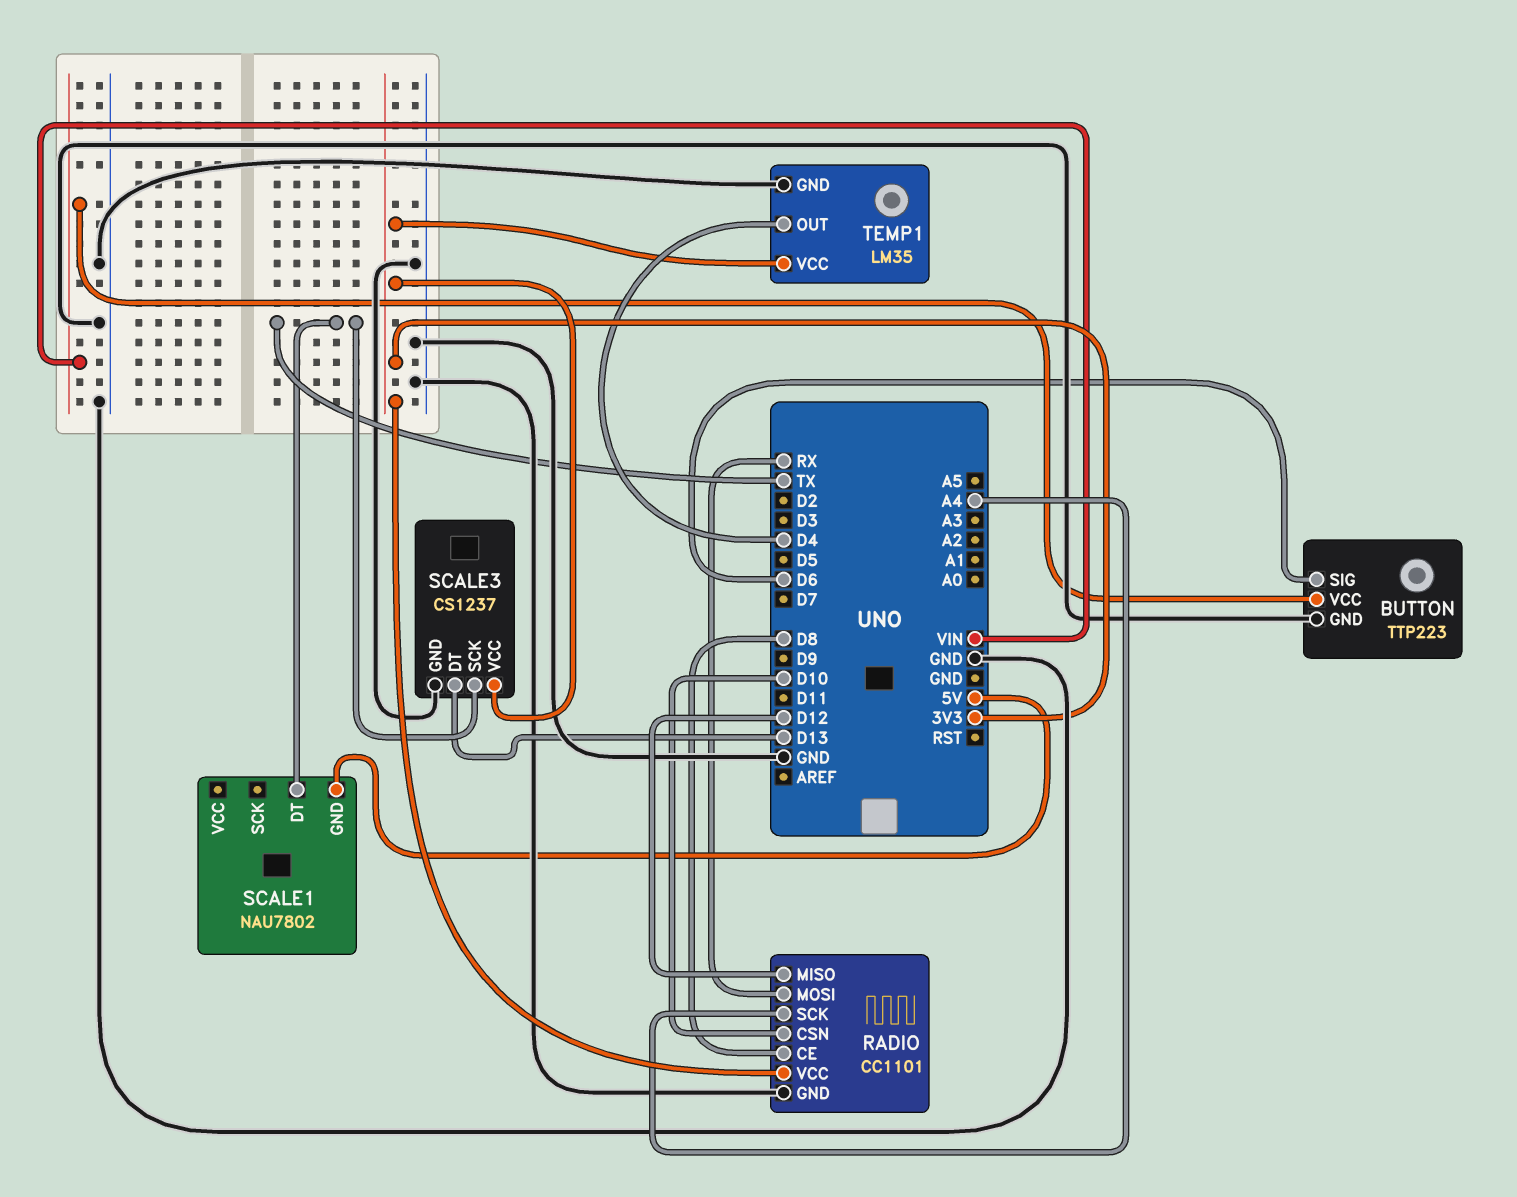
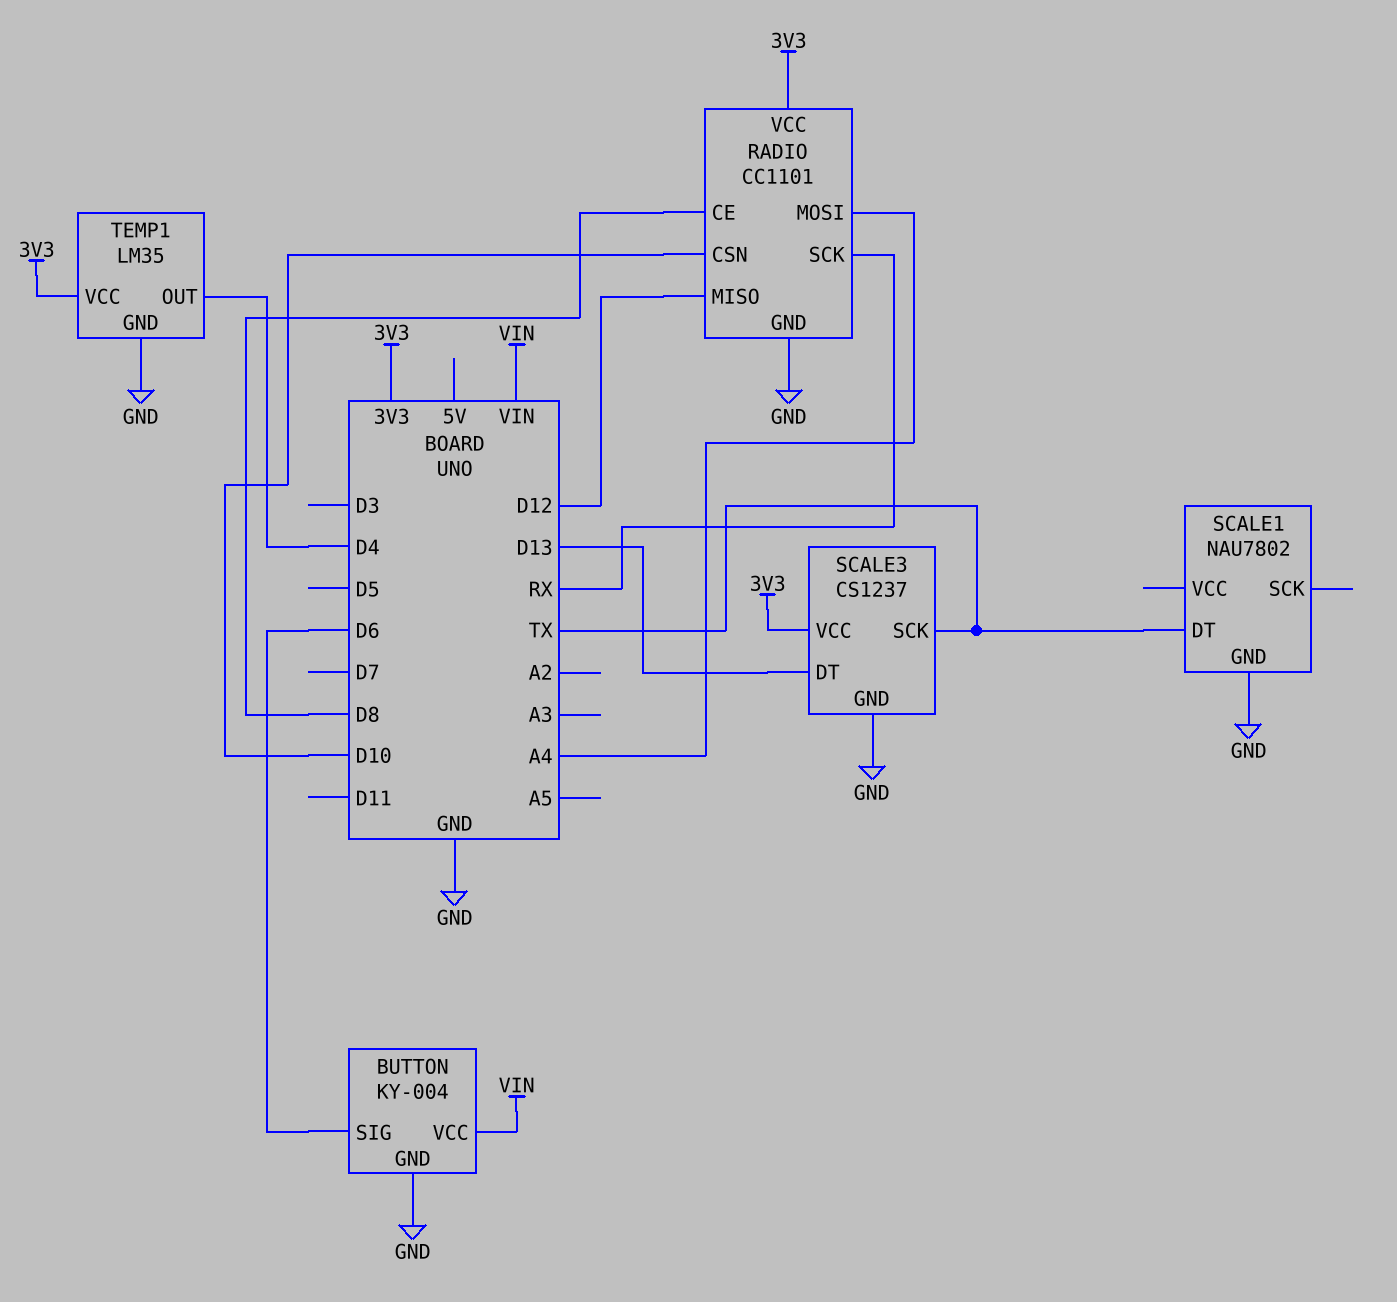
BUTTON: TTP223 -> KY-004
RADIO pin MOSI: RX -> A4
RADIO pin SCK: A4 -> RX
SCALE1 pin GND: 5V -> GND

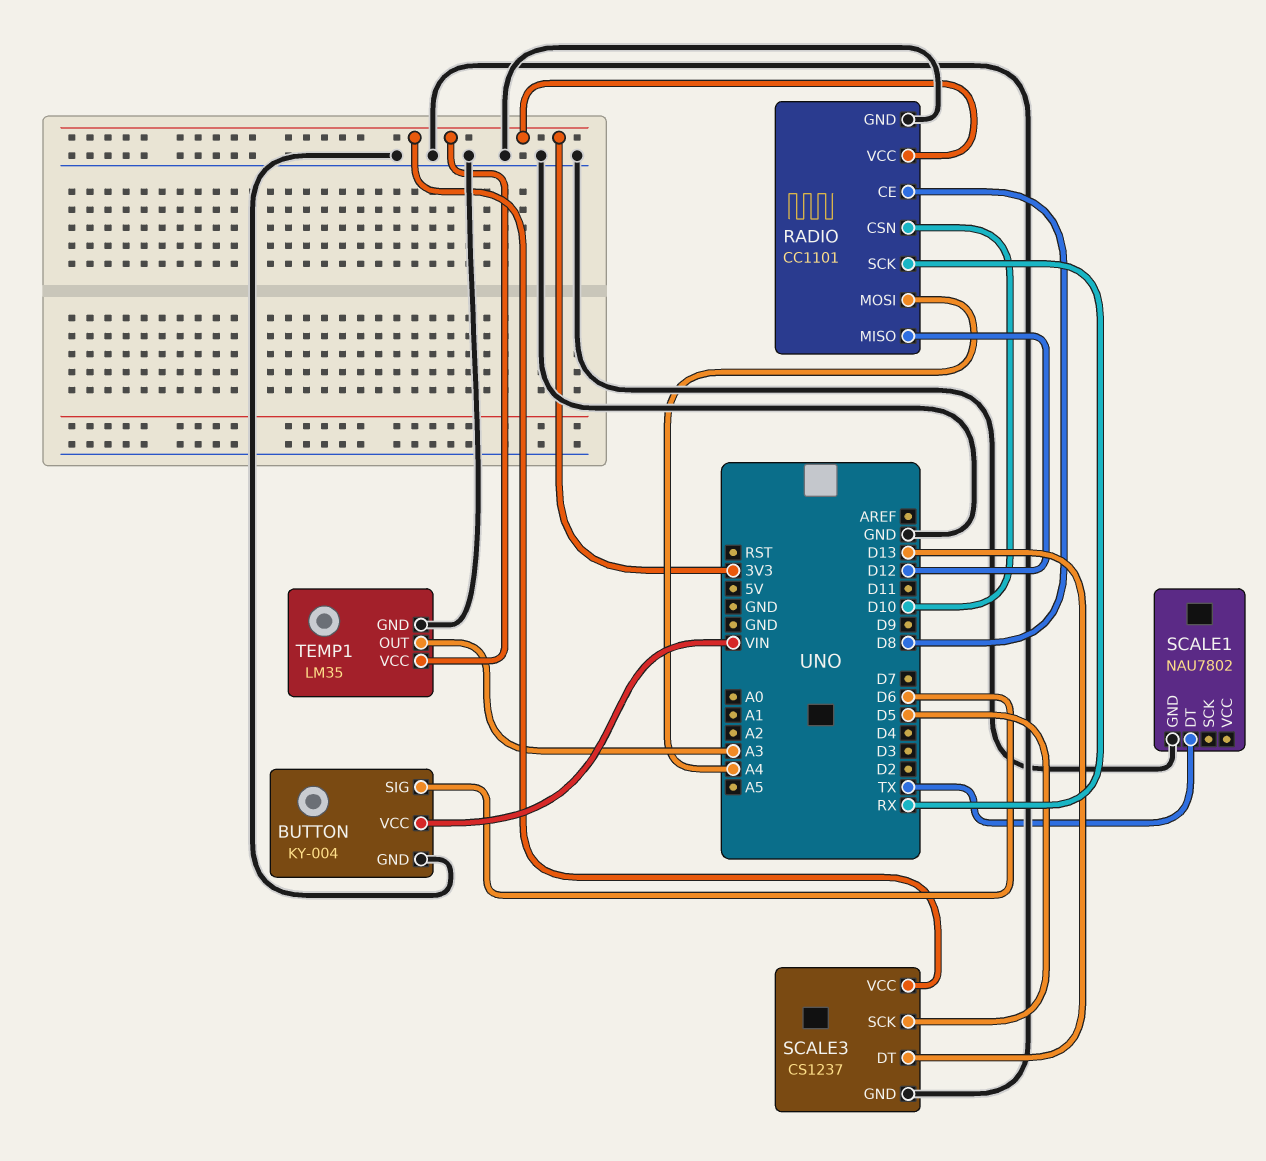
SCALE3 pin SCK: TX -> D5
TEMP1 pin OUT: D4 -> A3

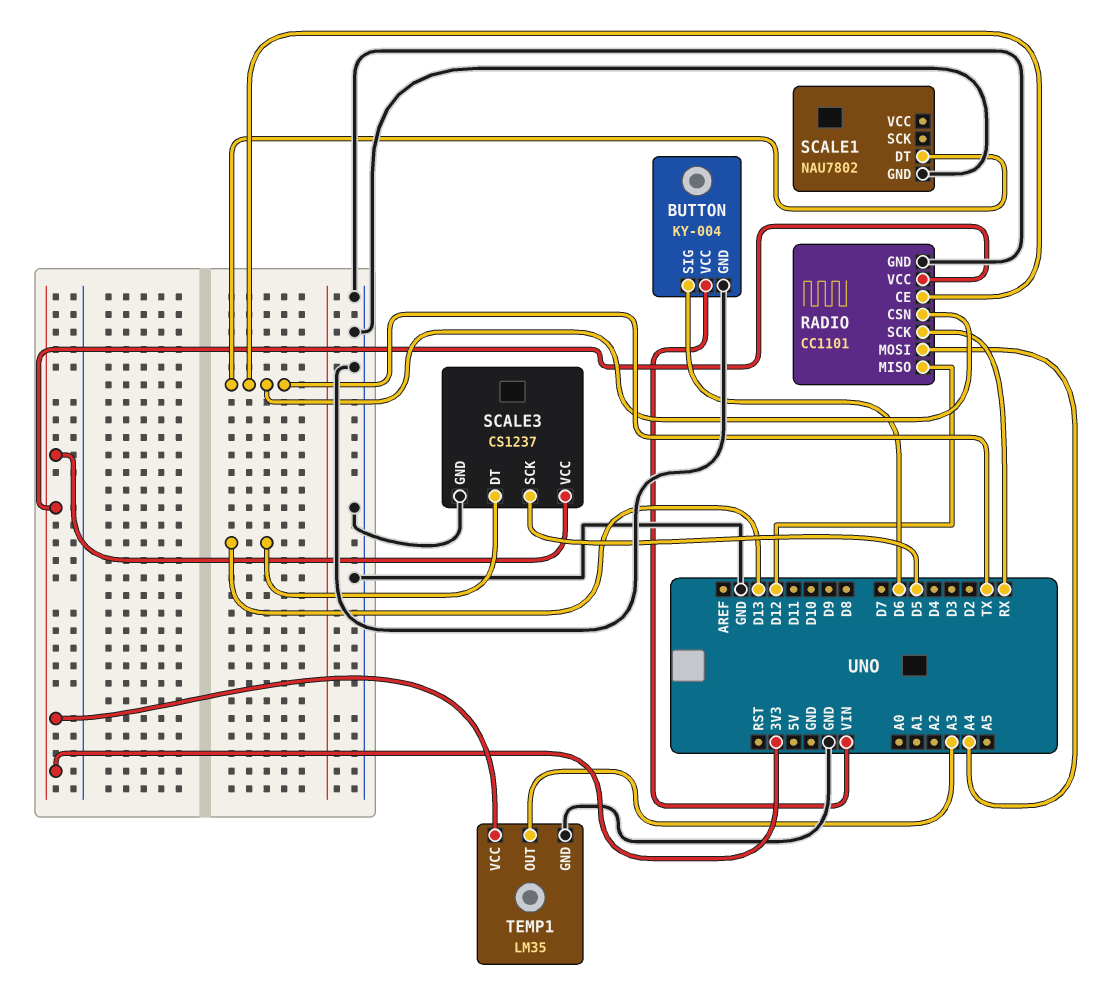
RADIO pin CE: D8 -> TX
RADIO pin CSN: D10 -> TX

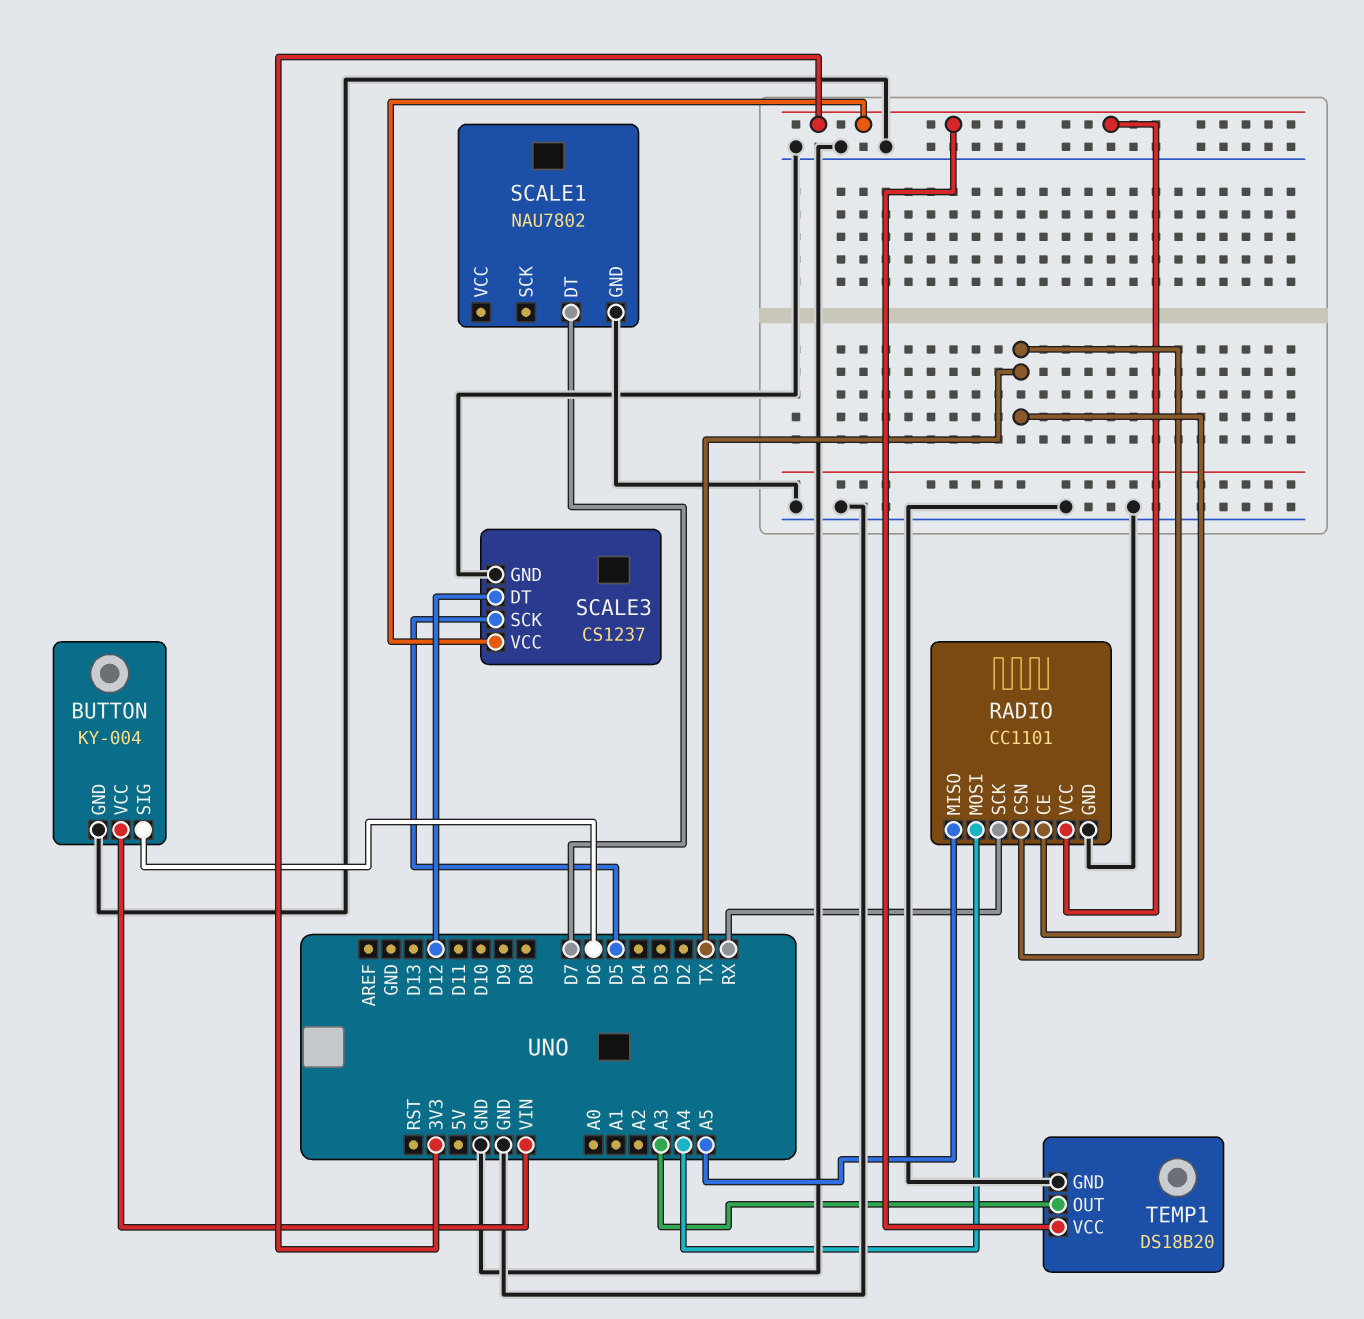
RADIO pin MISO: D12 -> A5
SCALE1 pin DT: TX -> D7
SCALE3 pin DT: D13 -> D12
TEMP1: LM35 -> DS18B20

